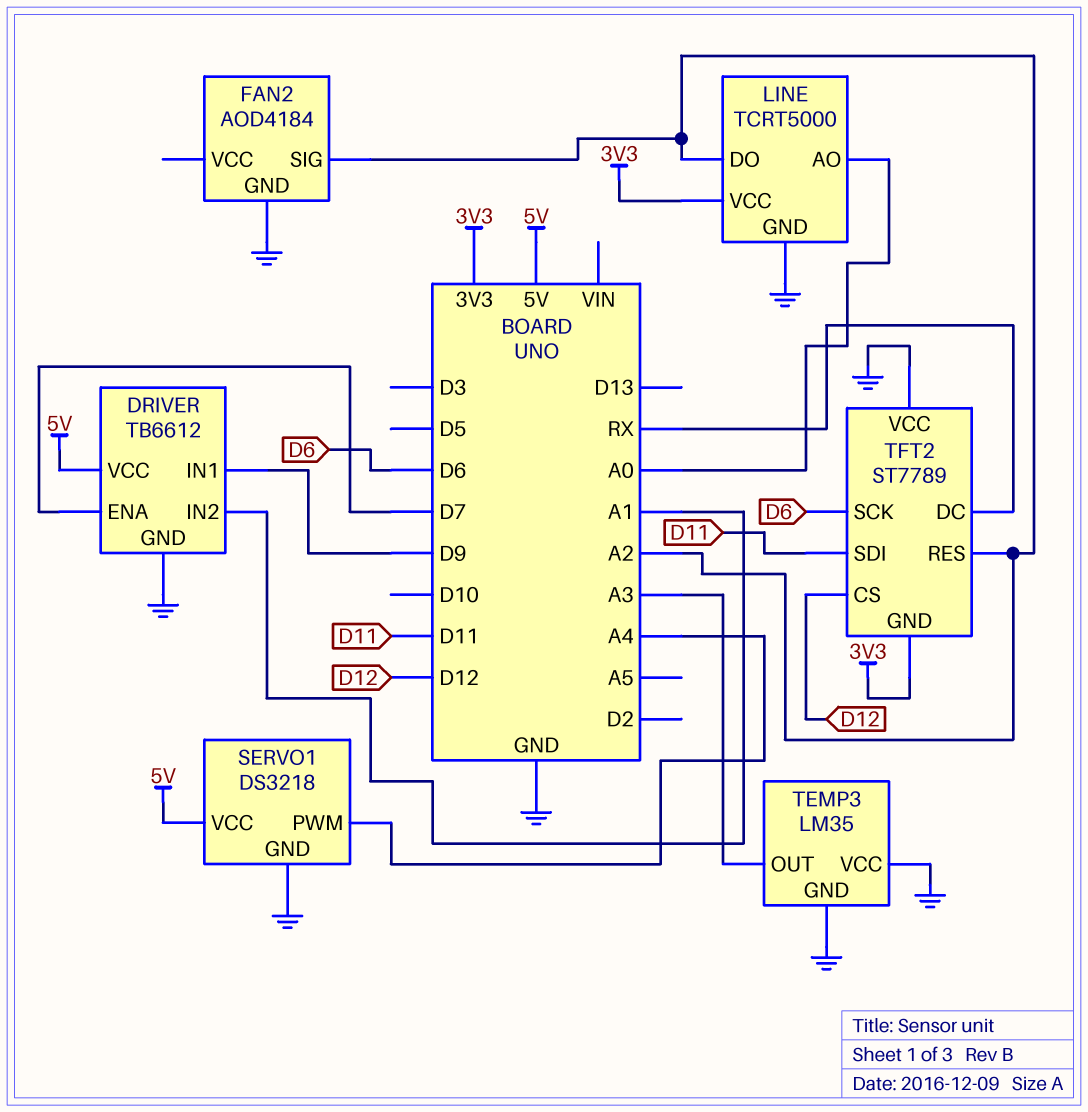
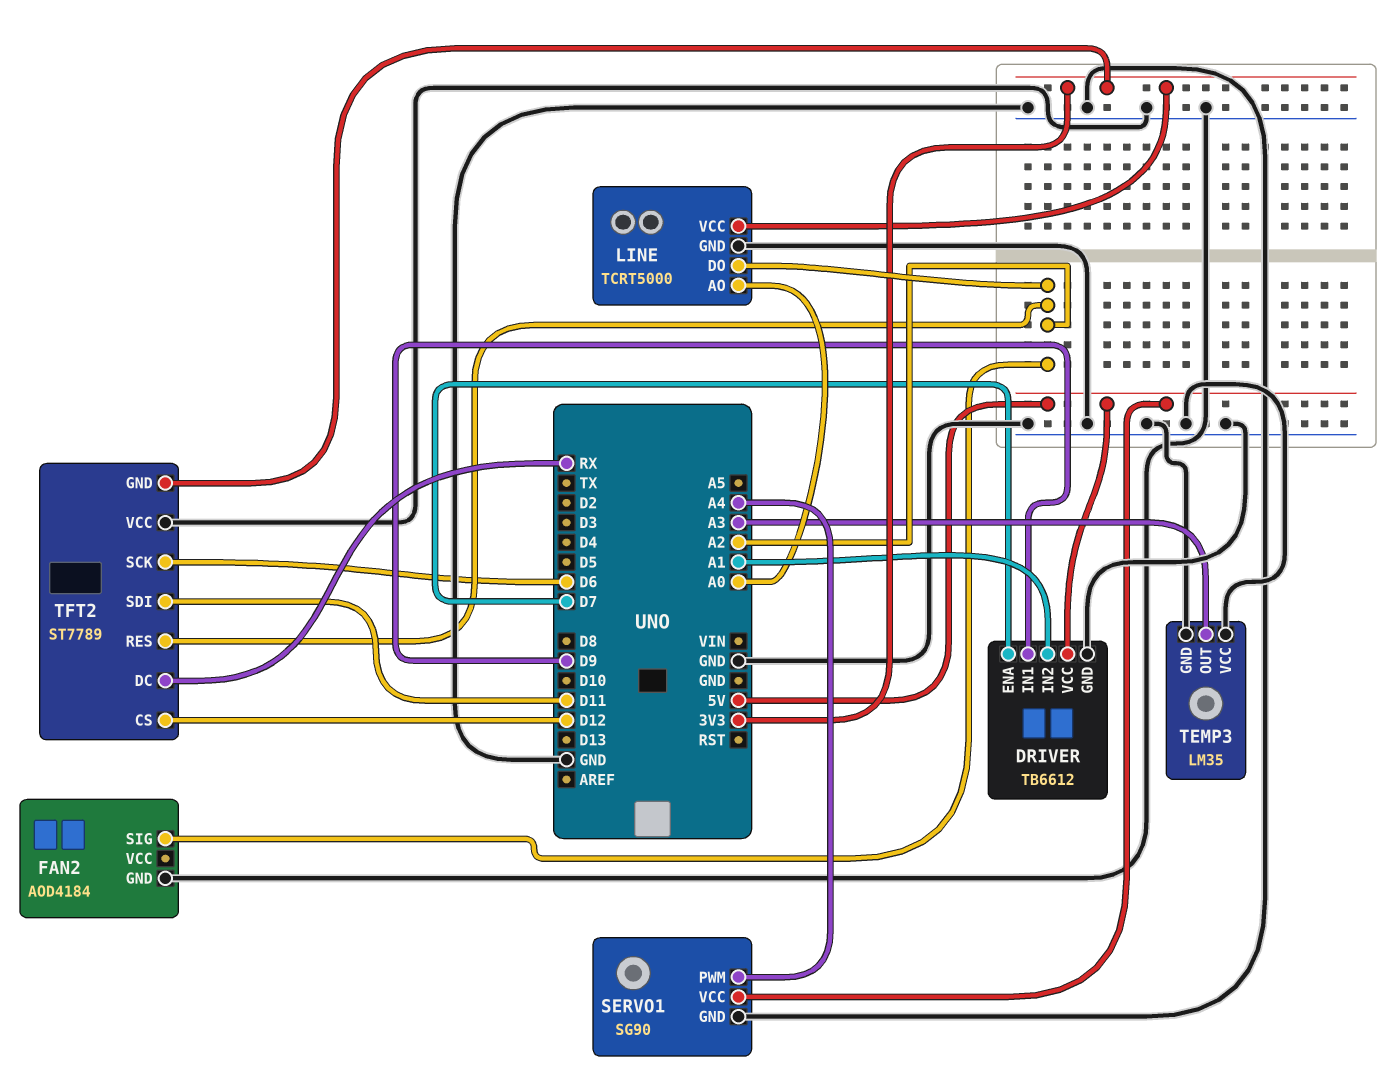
SERVO1: DS3218 -> SG90

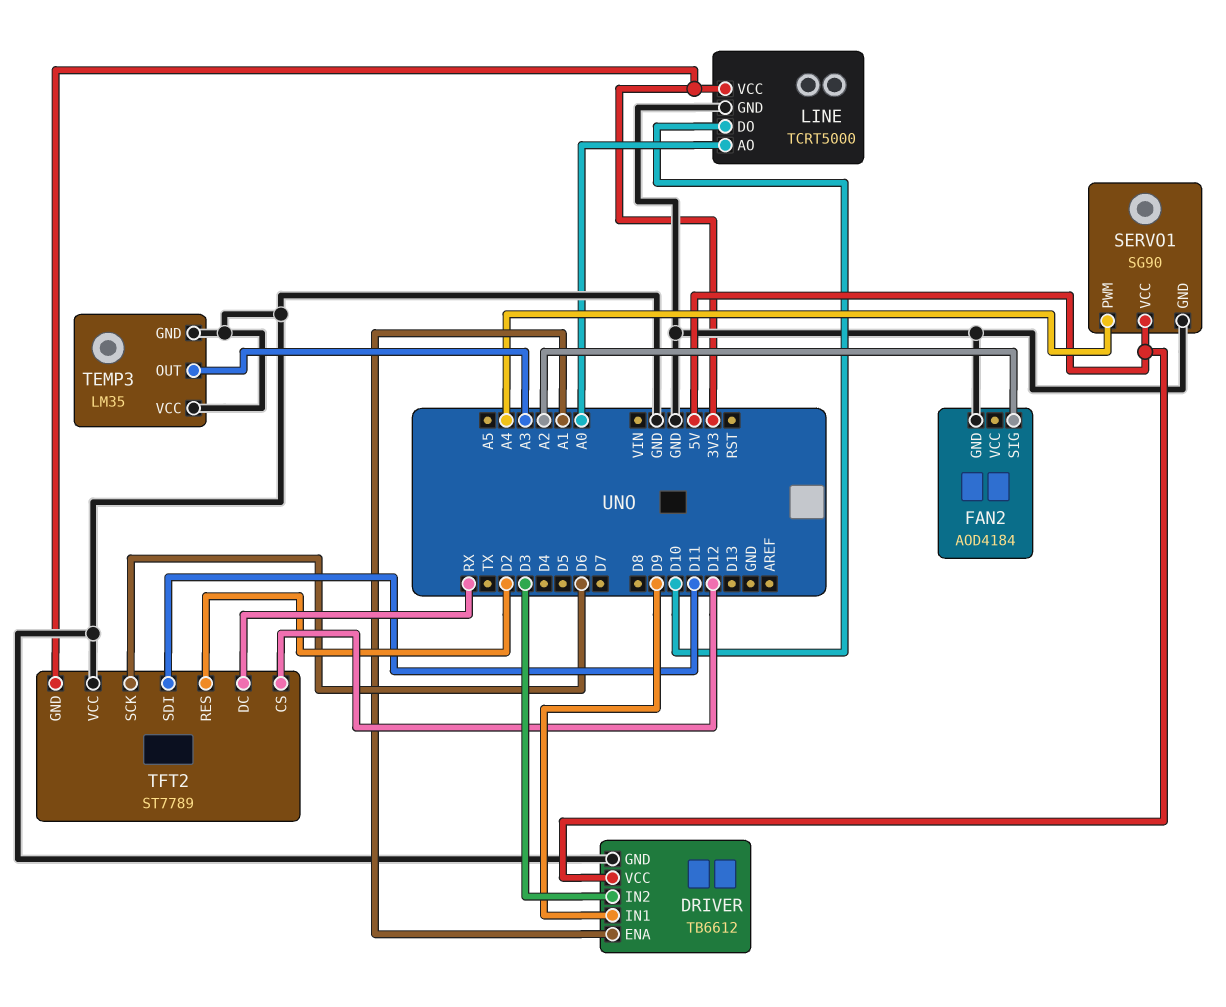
DRIVER pin ENA: D7 -> A1
DRIVER pin IN2: A1 -> D3
LINE pin DO: A2 -> D10
TFT2 pin RES: A2 -> D2

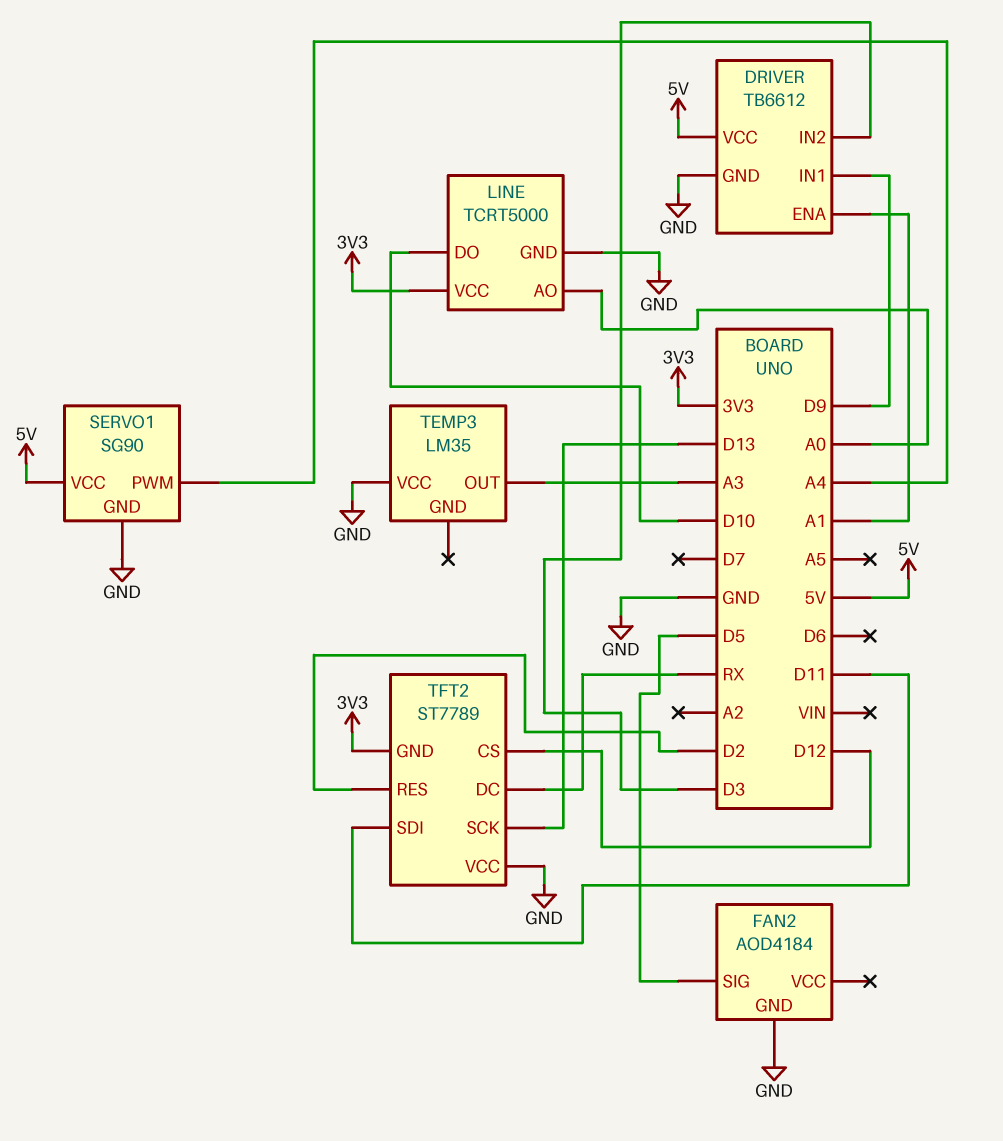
FAN2 pin SIG: A2 -> D5
TEMP3 pin GND: GND -> none
TFT2 pin SCK: D6 -> D13

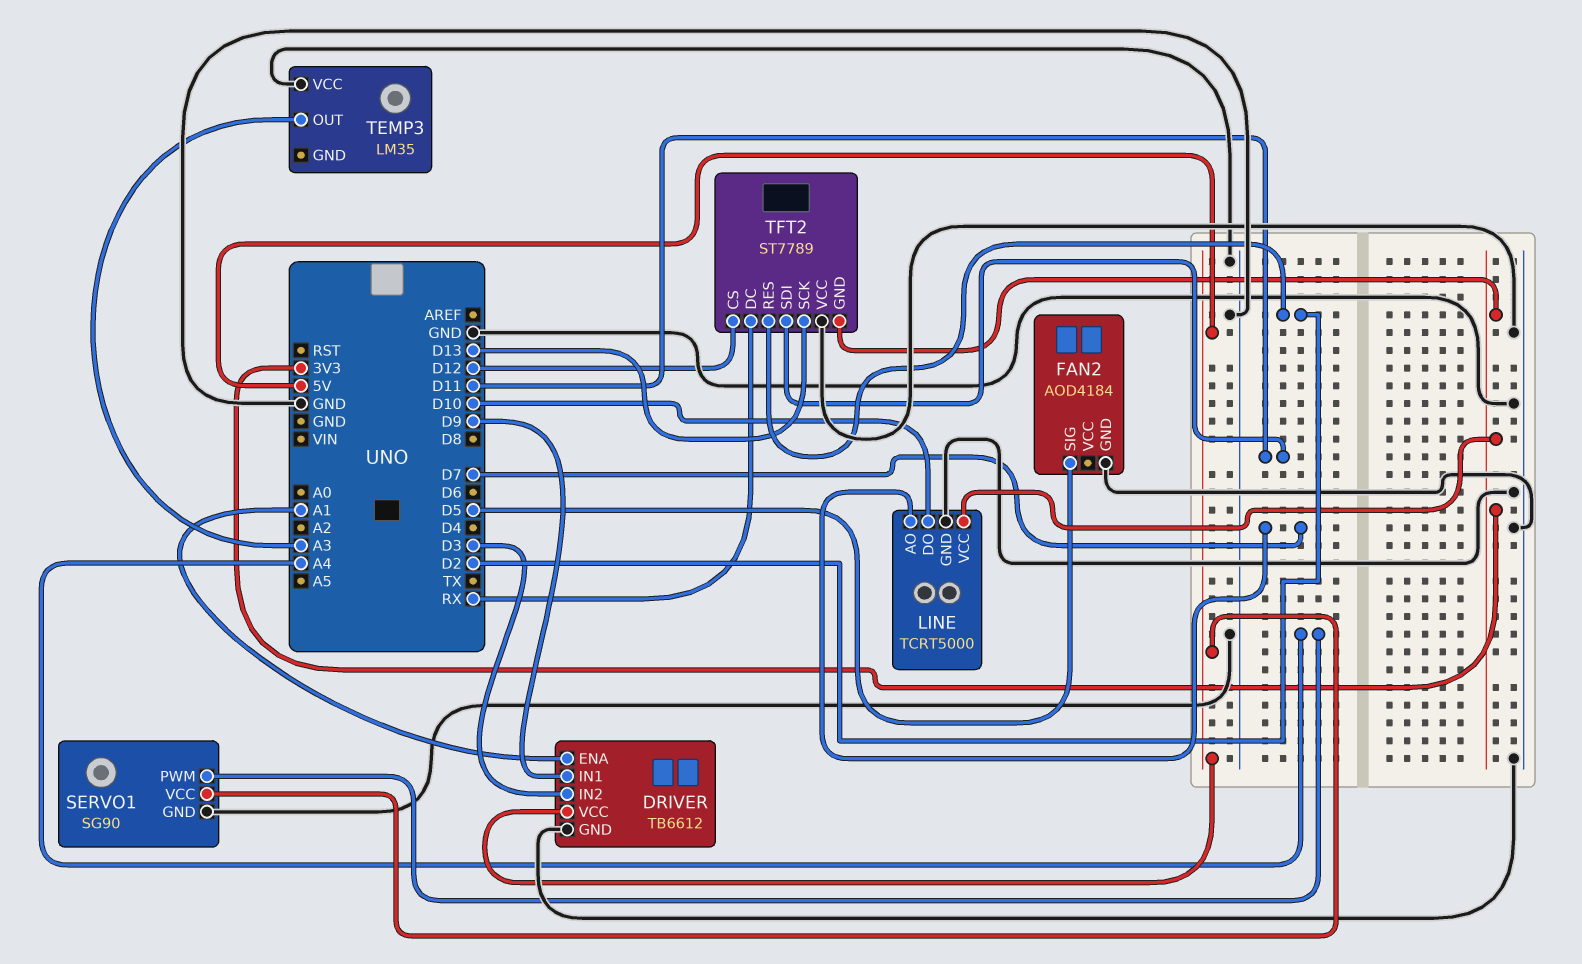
LINE pin AO: A0 -> D7

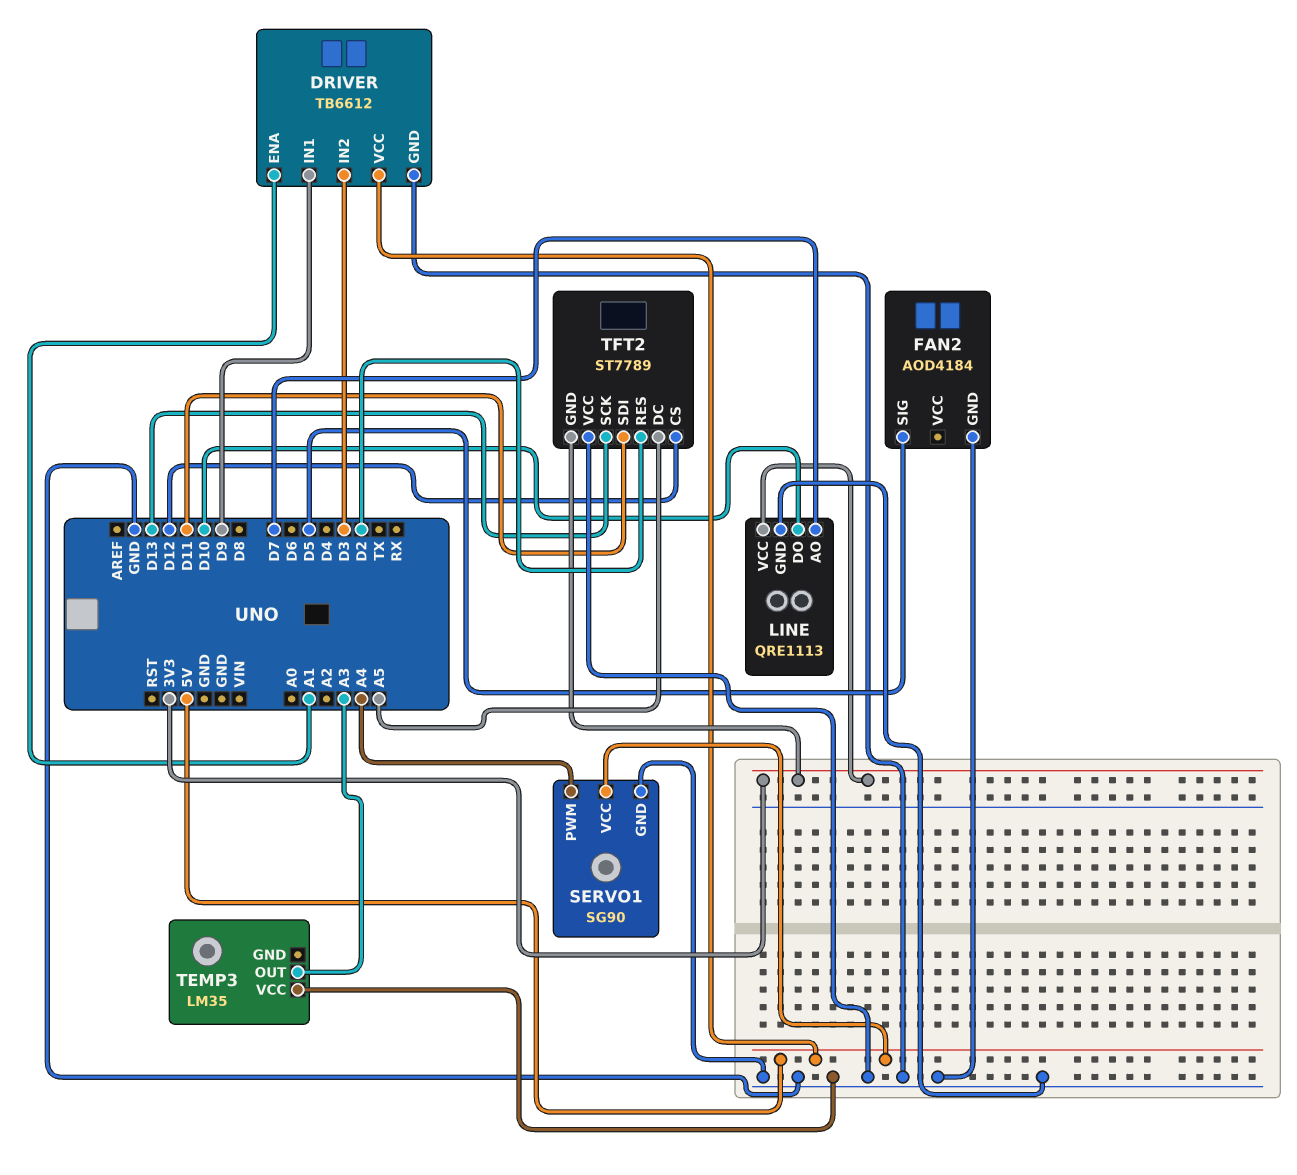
LINE: TCRT5000 -> QRE1113
TFT2 pin DC: RX -> A5

